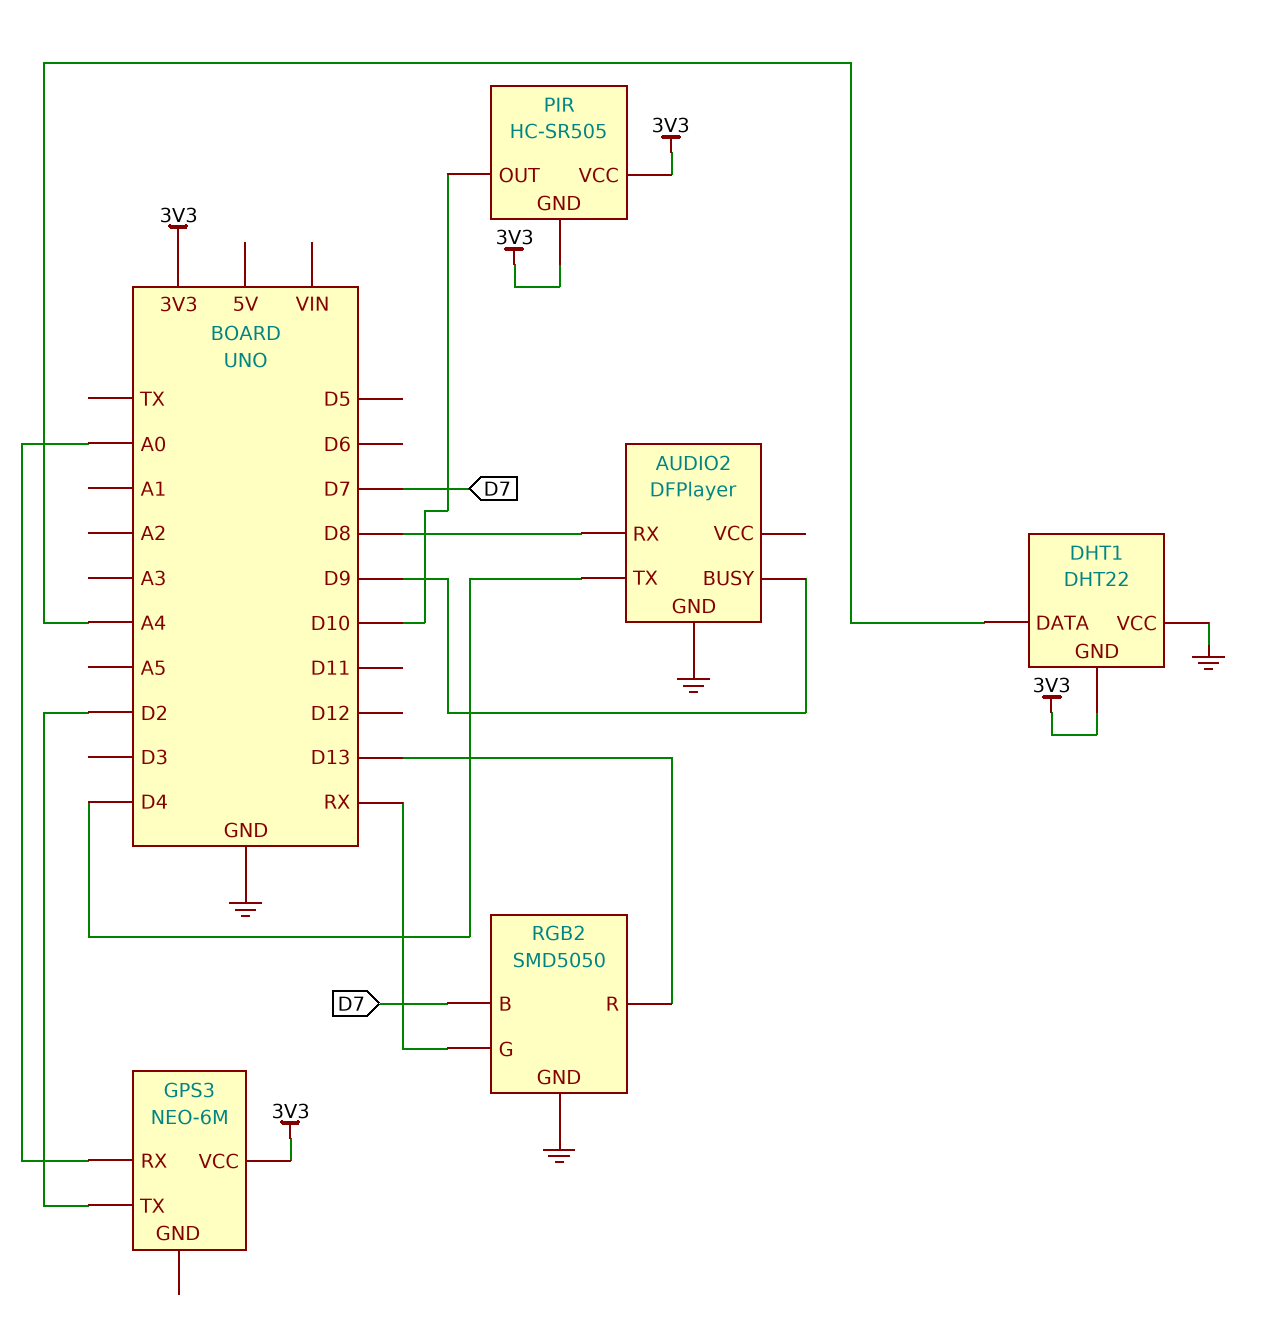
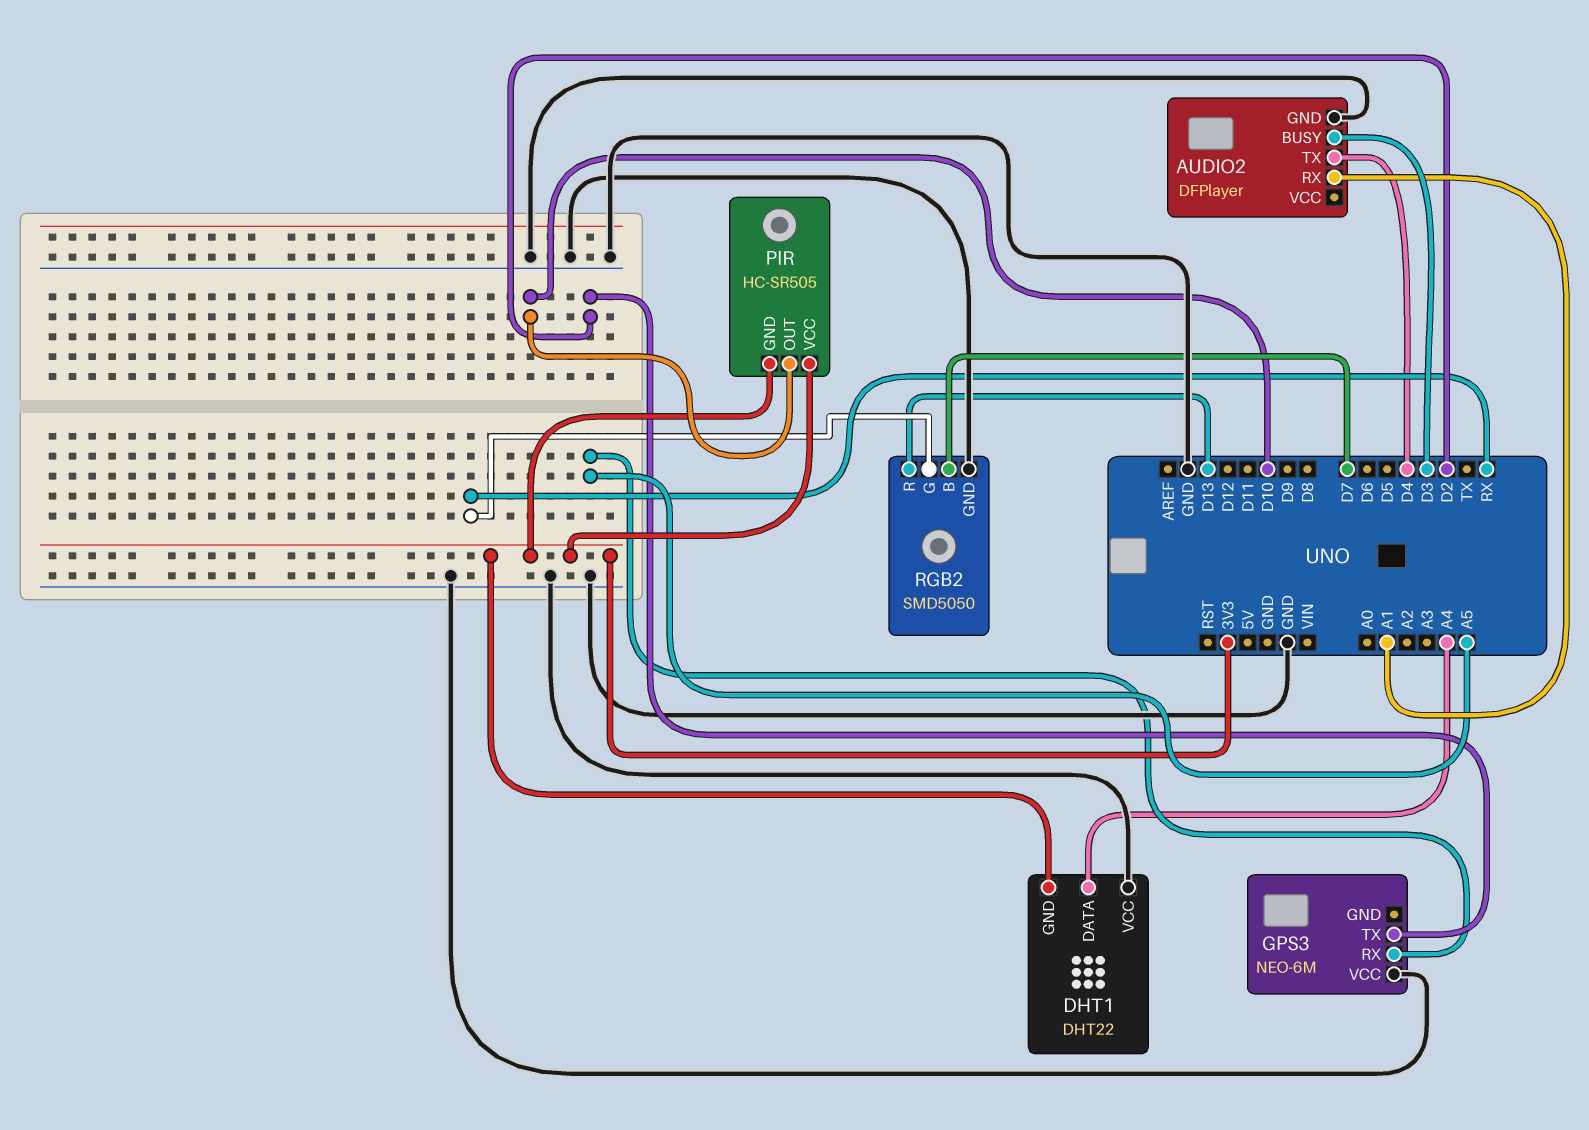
AUDIO2 pin BUSY: D9 -> D3
AUDIO2 pin RX: D8 -> A1
GPS3 pin RX: A0 -> A5
GPS3 pin VCC: 3V3 -> GND

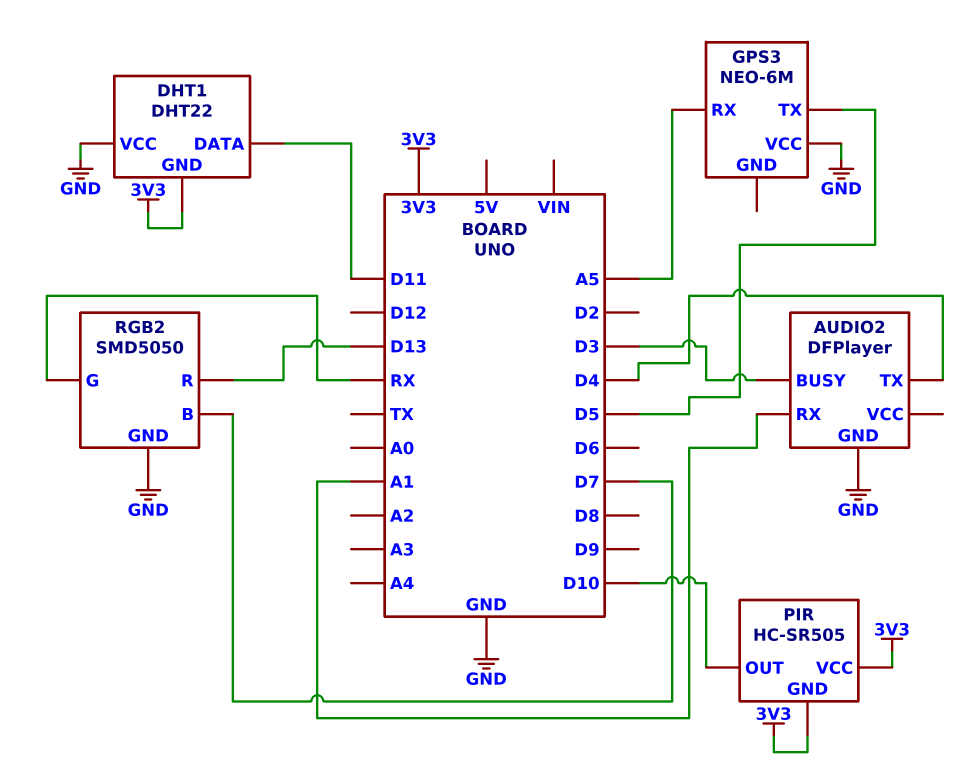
DHT1 pin DATA: A4 -> D11
GPS3 pin TX: D2 -> D5

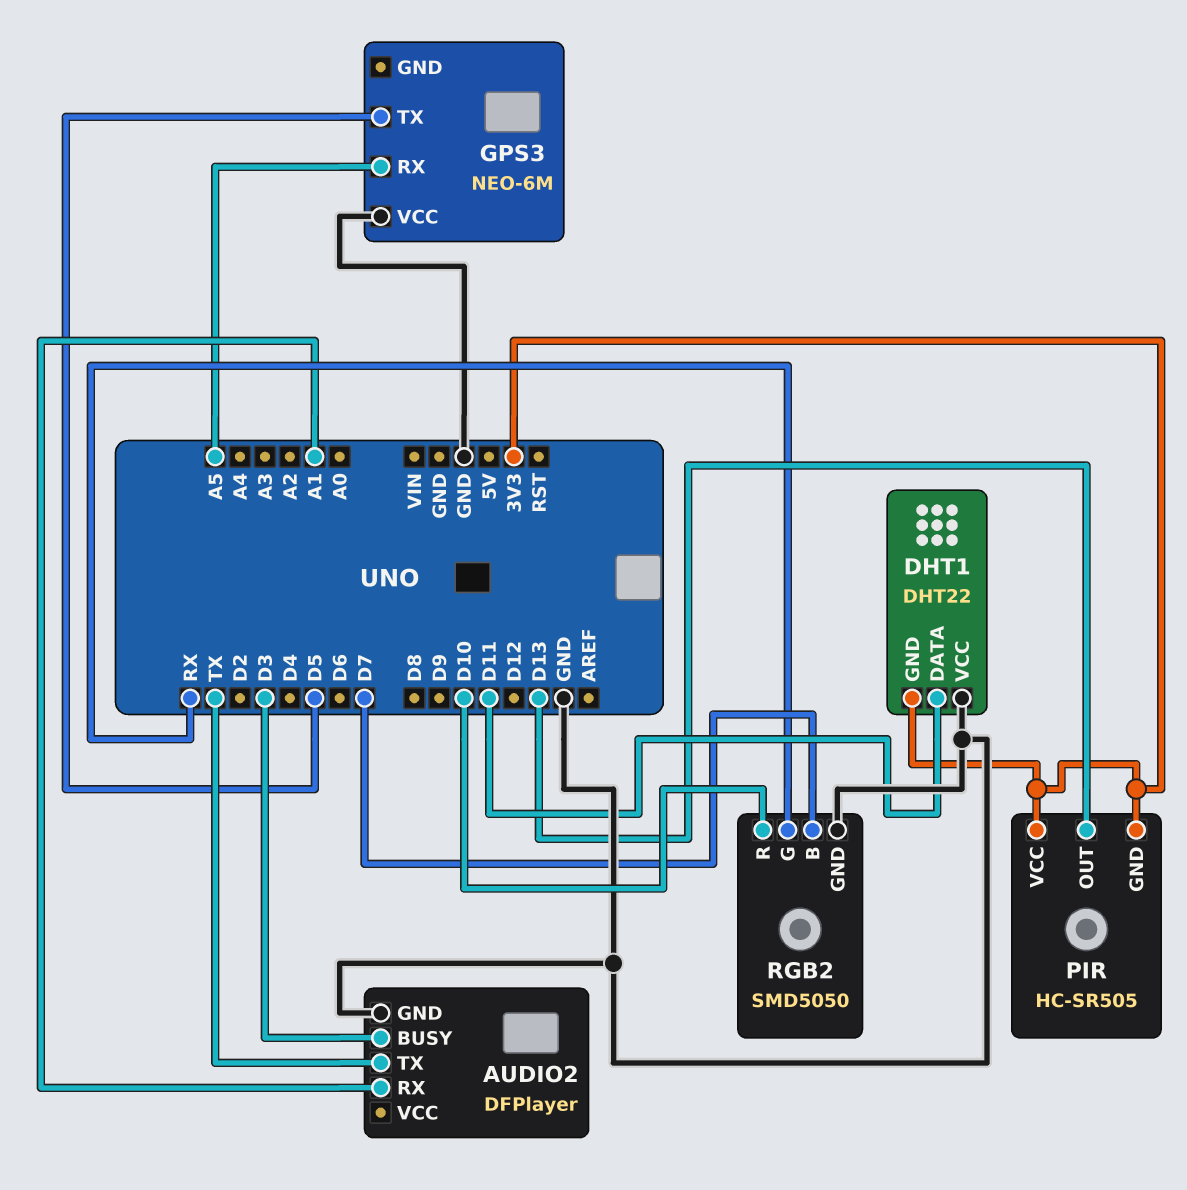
AUDIO2 pin TX: D4 -> TX
PIR pin OUT: D10 -> D13
RGB2 pin R: D13 -> D10

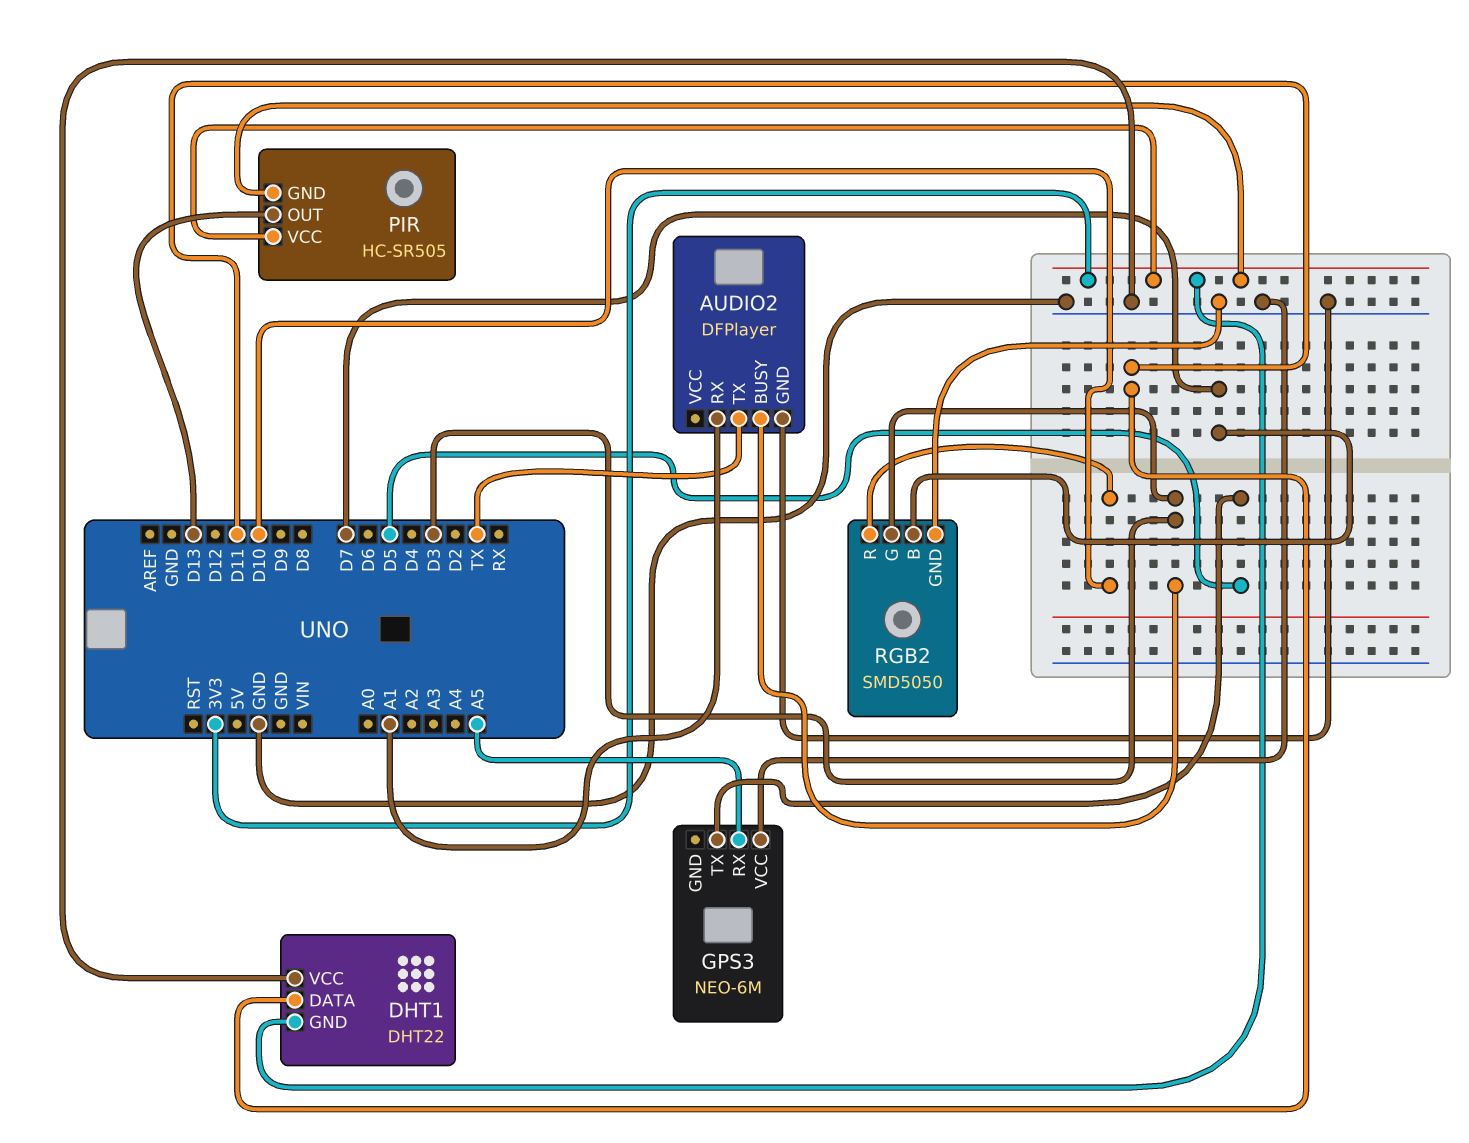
RGB2 pin G: RX -> D3

